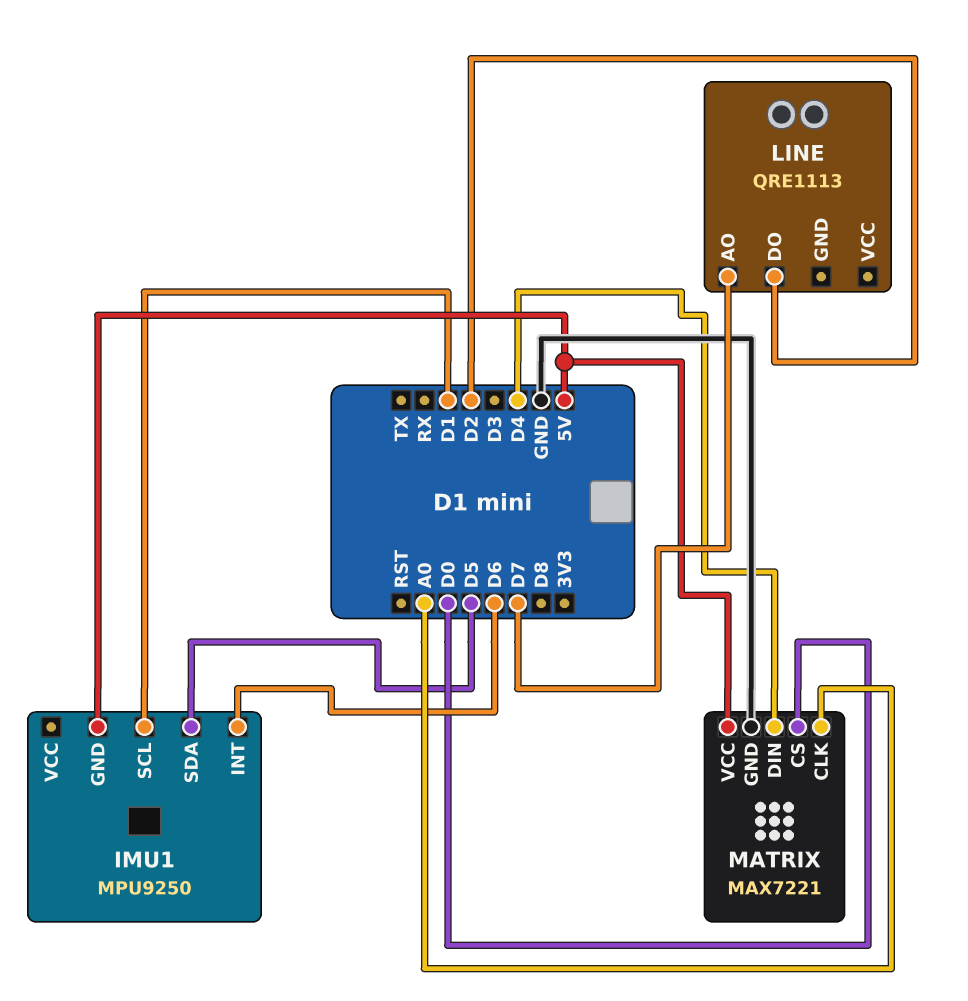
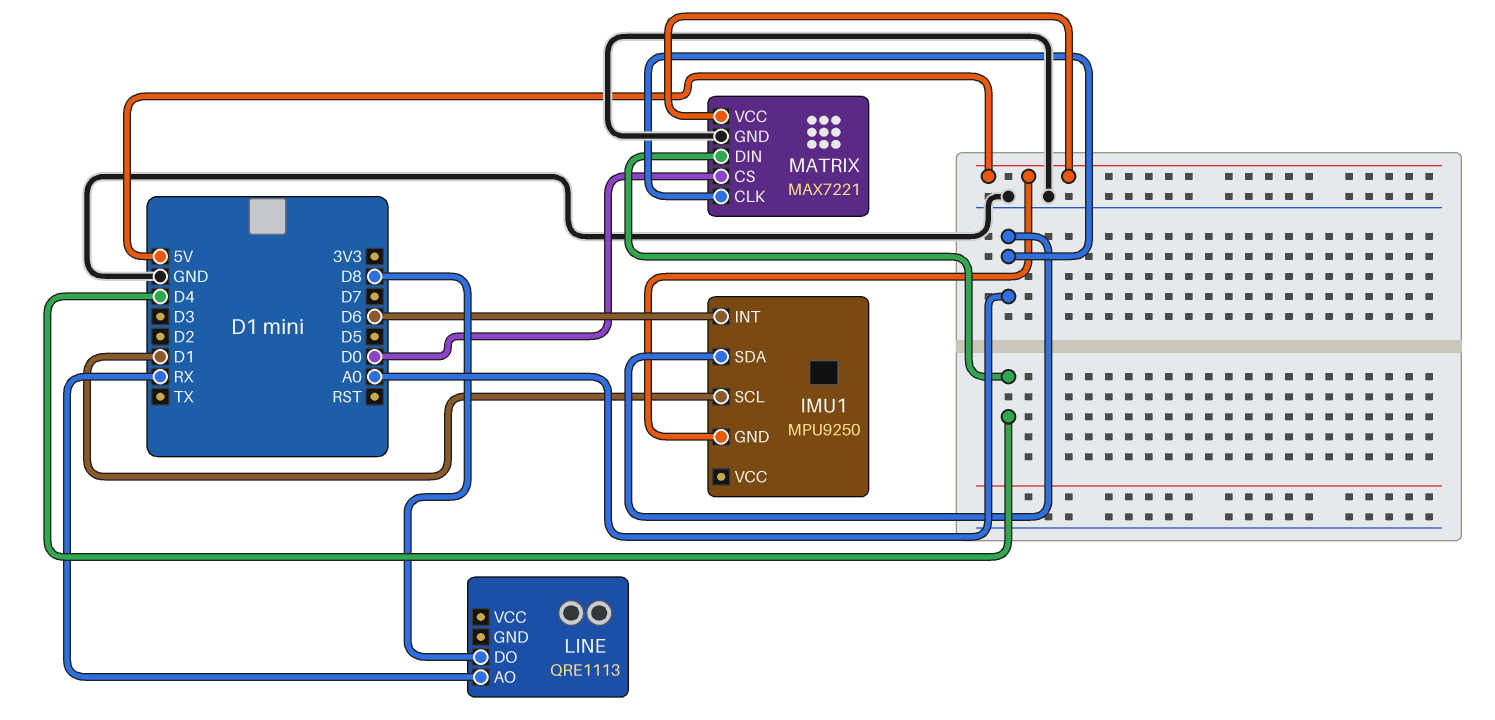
IMU1 pin SDA: D5 -> A0
LINE pin AO: D7 -> RX
LINE pin DO: D2 -> D8

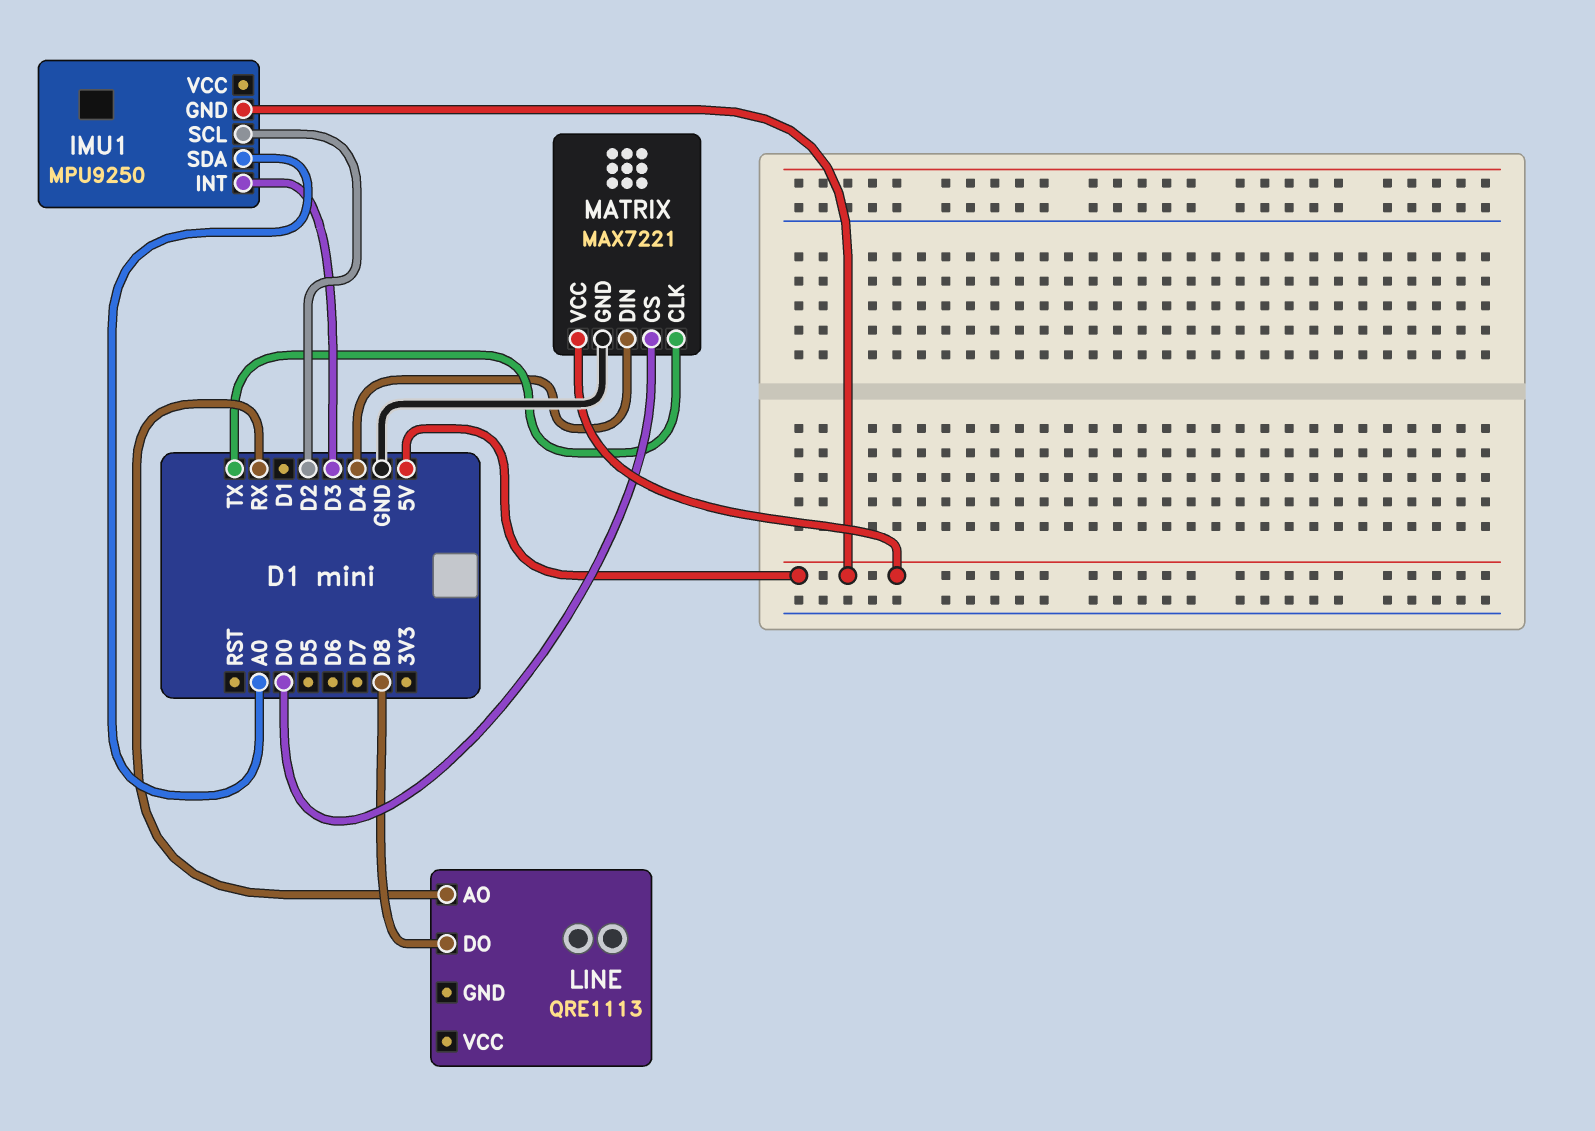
IMU1 pin INT: D6 -> D3
IMU1 pin SCL: D1 -> D2
MATRIX pin CLK: A0 -> TX

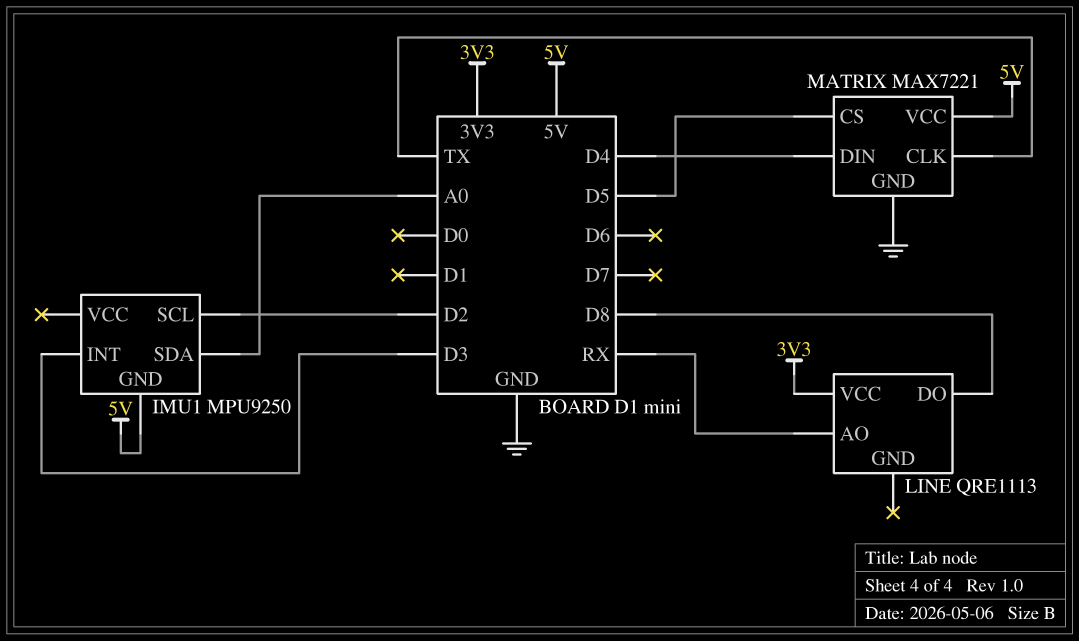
LINE pin VCC: none -> 3V3
MATRIX pin CS: D0 -> D5

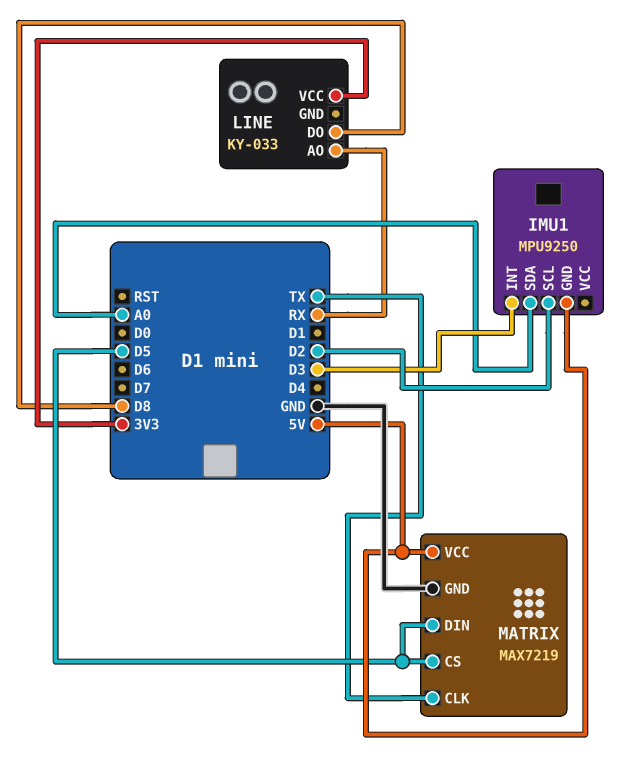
LINE: QRE1113 -> KY-033
MATRIX: MAX7221 -> MAX7219
MATRIX pin DIN: D4 -> D5

